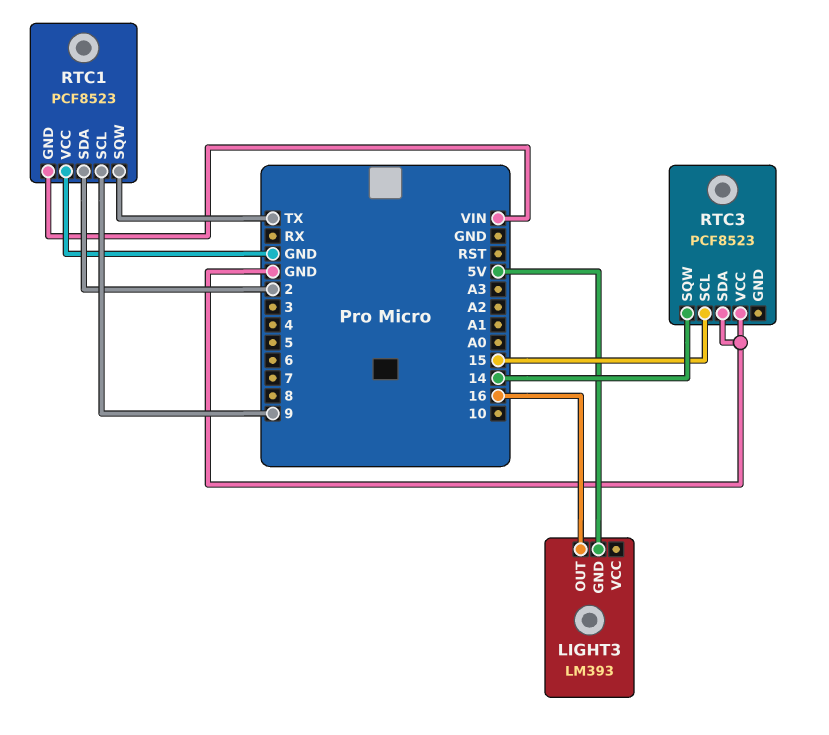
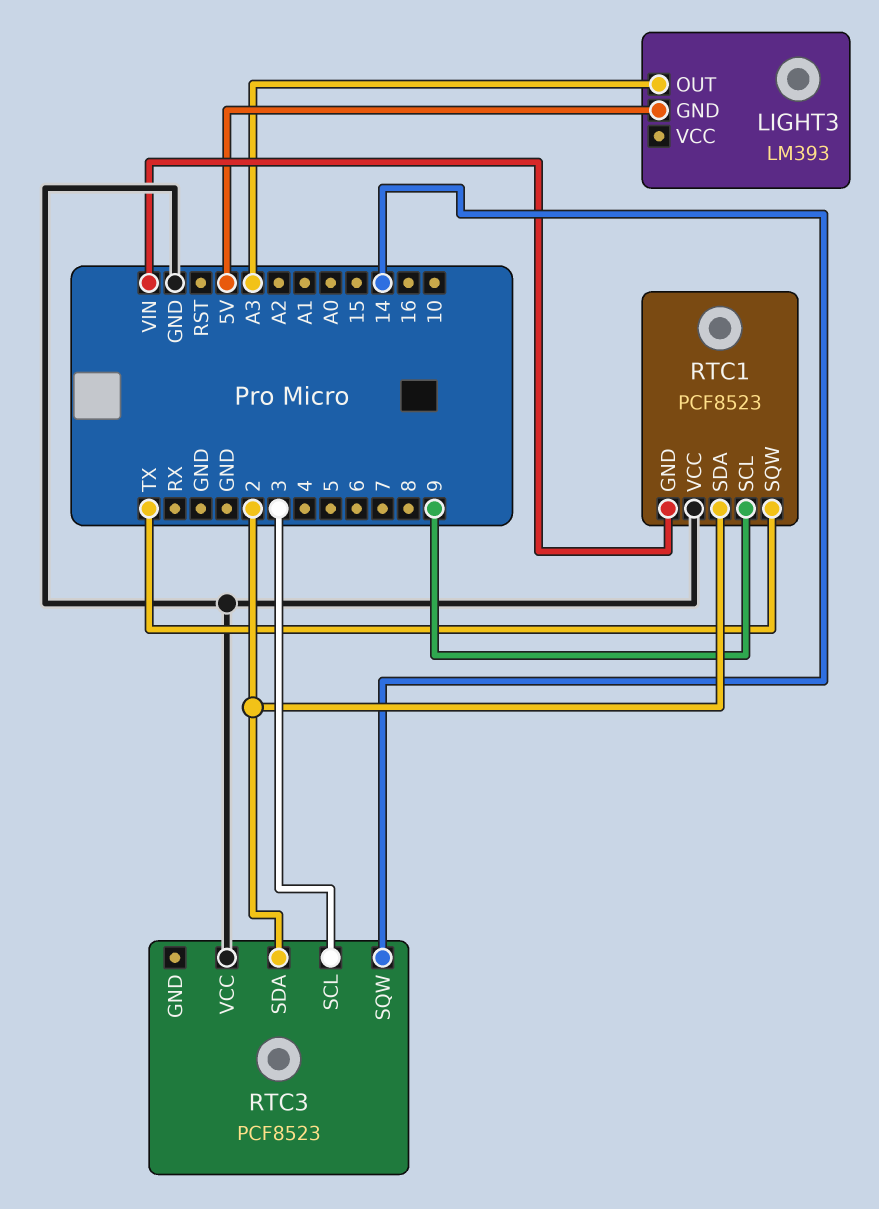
LIGHT3 pin OUT: 16 -> A3
RTC3 pin SCL: 15 -> 3
RTC3 pin SDA: GND -> 2

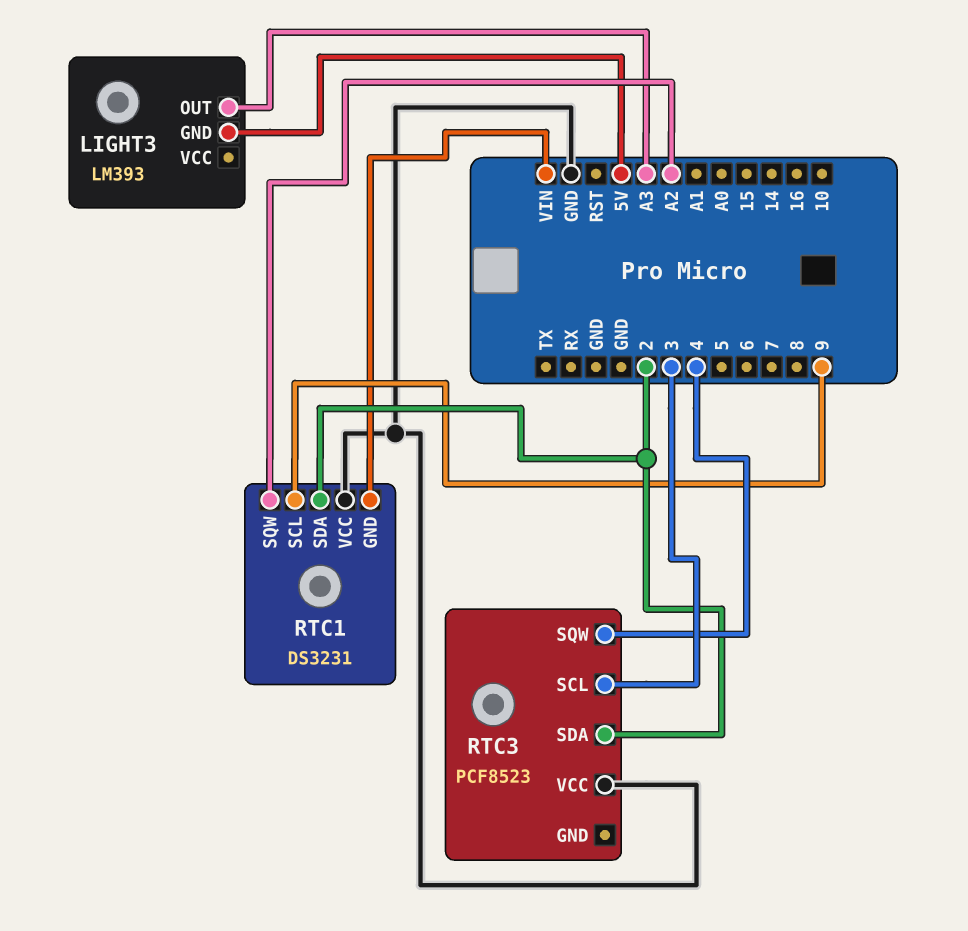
RTC1: PCF8523 -> DS3231
RTC1 pin SQW: TX -> A2
RTC3 pin SQW: 14 -> 4

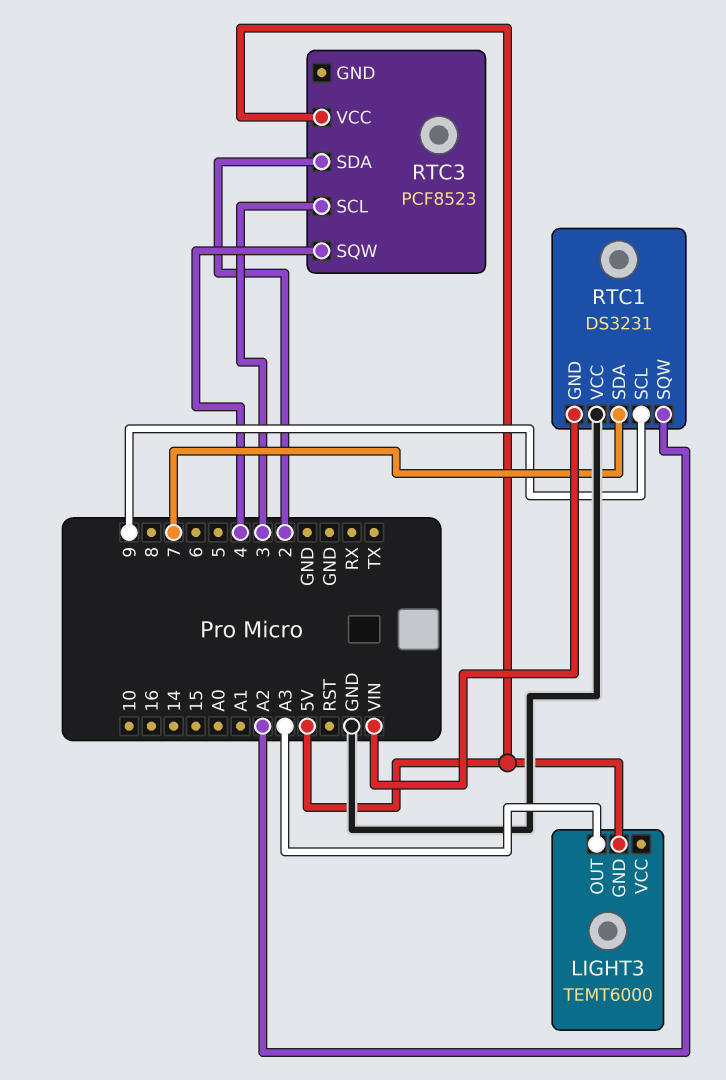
LIGHT3: LM393 -> TEMT6000
RTC1 pin SDA: 2 -> 7
RTC3 pin VCC: GND -> 5V

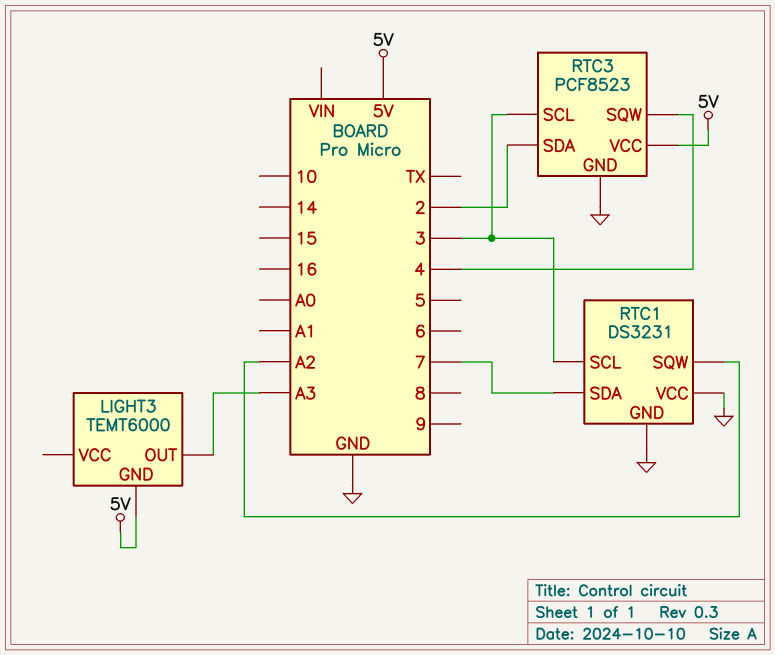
RTC1 pin GND: VIN -> GND
RTC1 pin SCL: 9 -> 3
RTC3 pin GND: none -> GND

